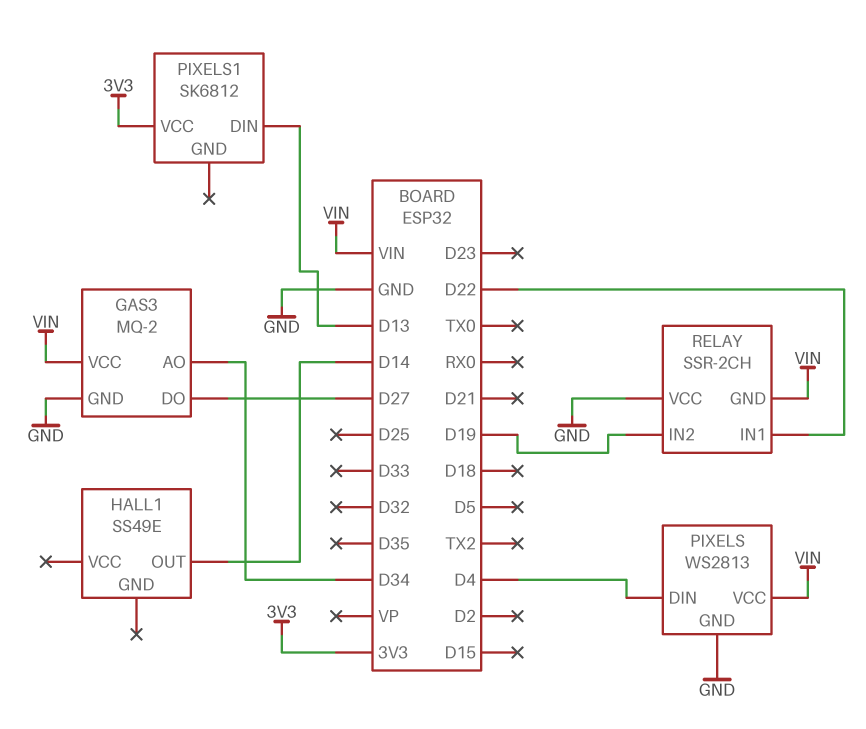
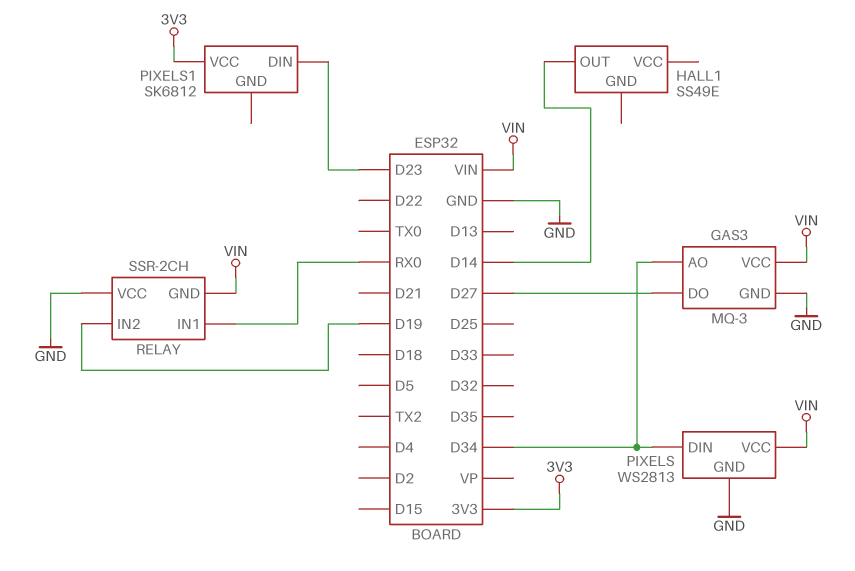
GAS3: MQ-2 -> MQ-3
PIXELS pin DIN: D4 -> D34
PIXELS1 pin DIN: D13 -> D23
RELAY pin IN1: D22 -> RX0

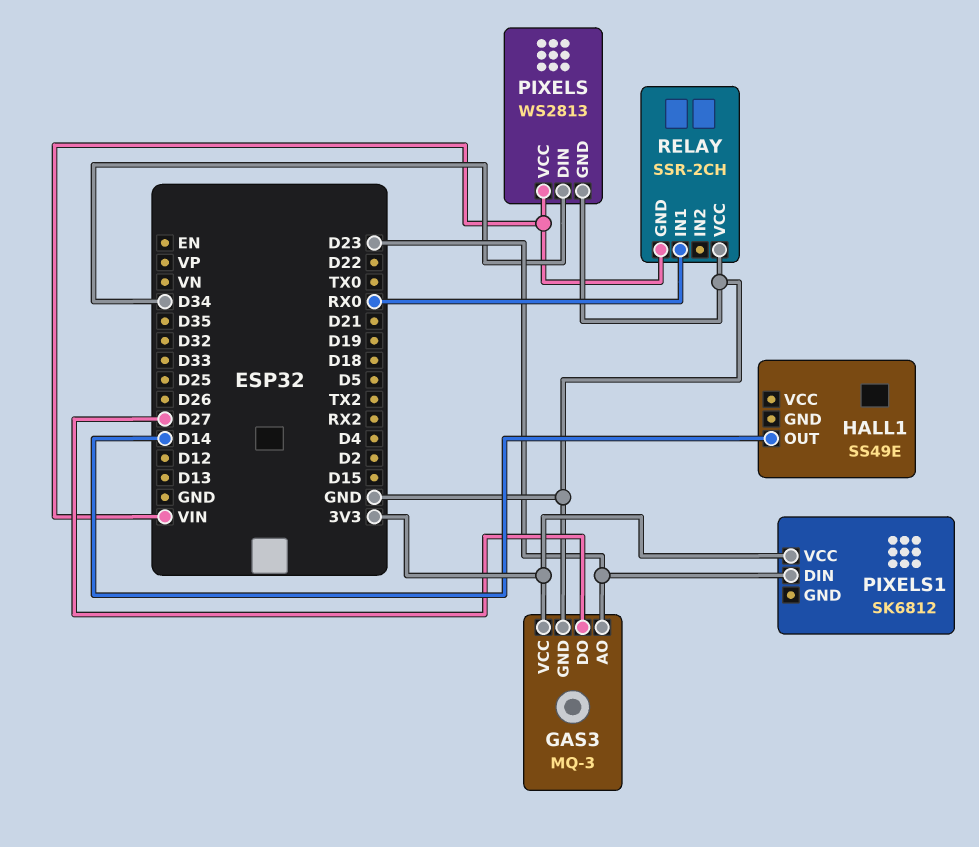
GAS3 pin AO: D34 -> D23
GAS3 pin VCC: VIN -> 3V3
RELAY pin IN2: D19 -> none

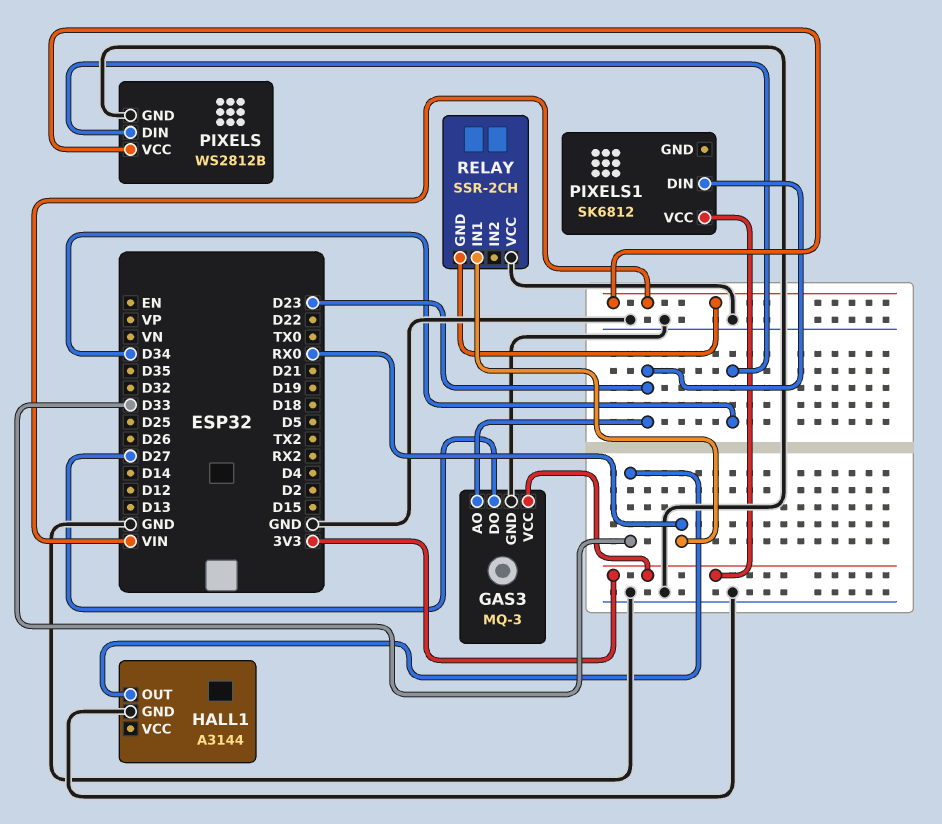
HALL1: SS49E -> A3144
HALL1 pin GND: none -> GND
HALL1 pin OUT: D14 -> D33
PIXELS: WS2813 -> WS2812B

